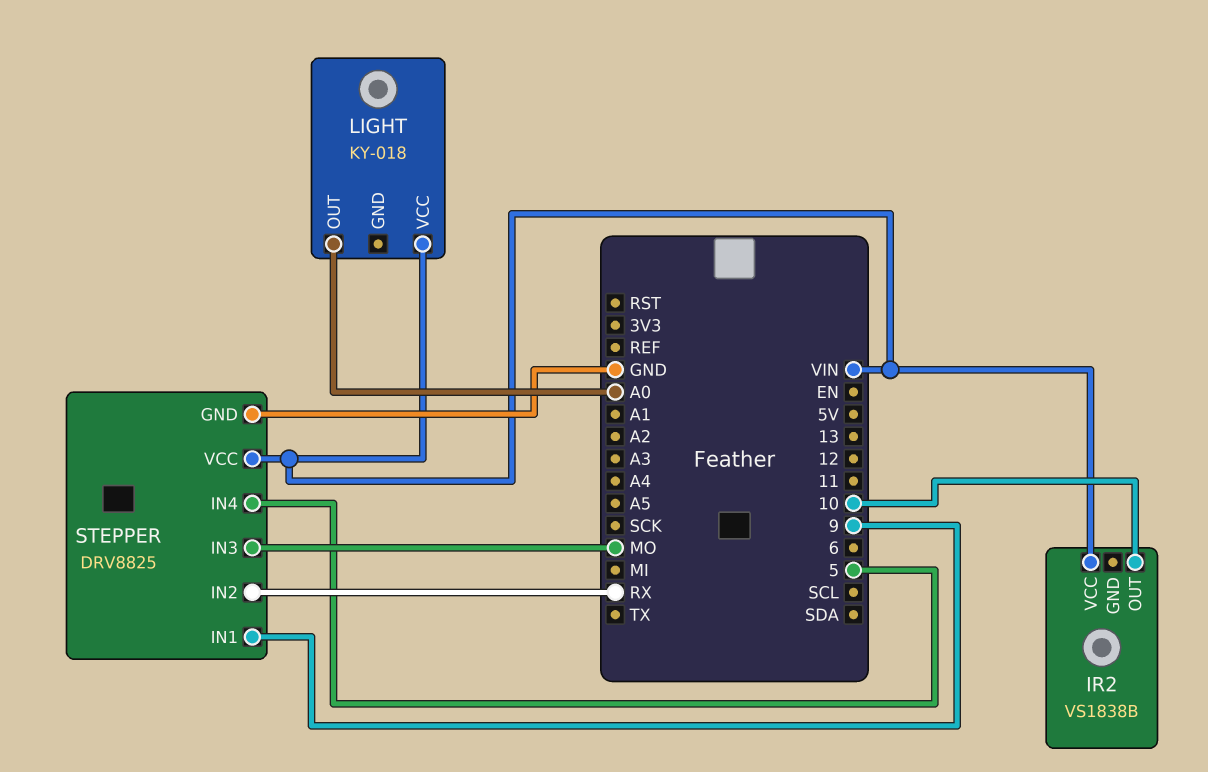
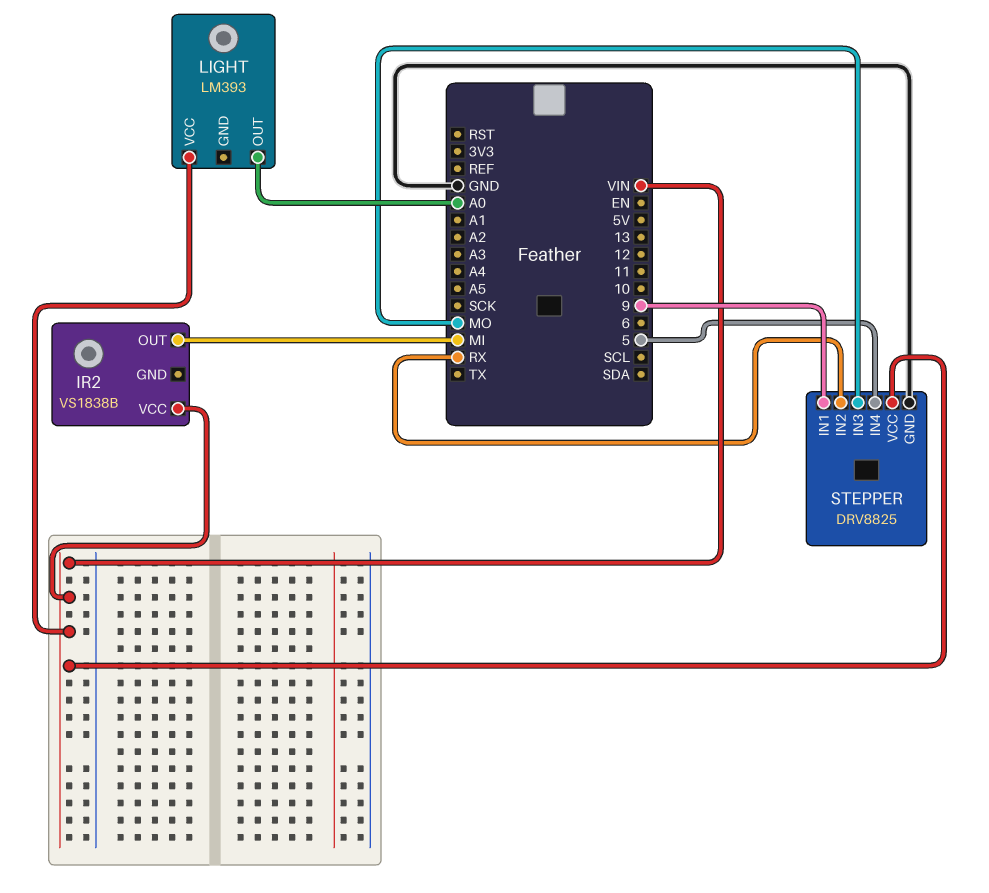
IR2 pin OUT: 10 -> MI
LIGHT: KY-018 -> LM393

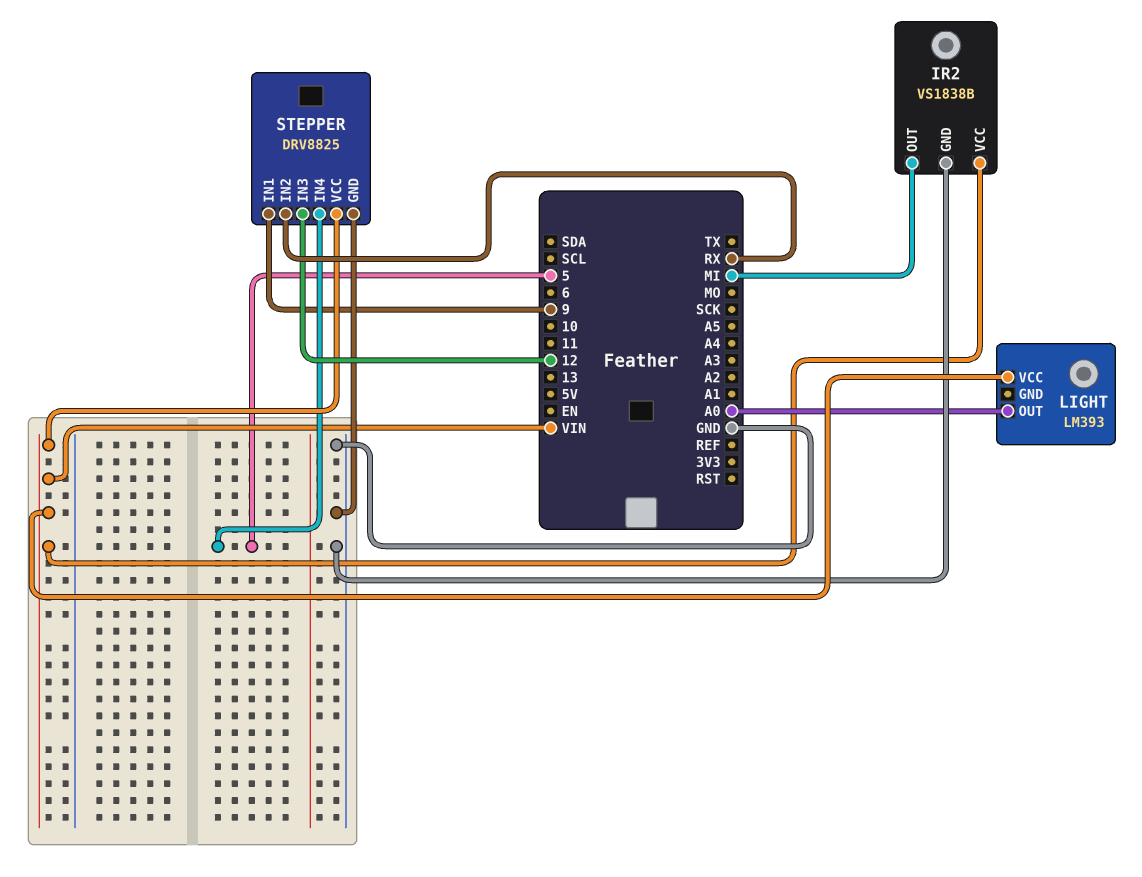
IR2 pin GND: none -> GND
STEPPER pin IN3: MO -> 12

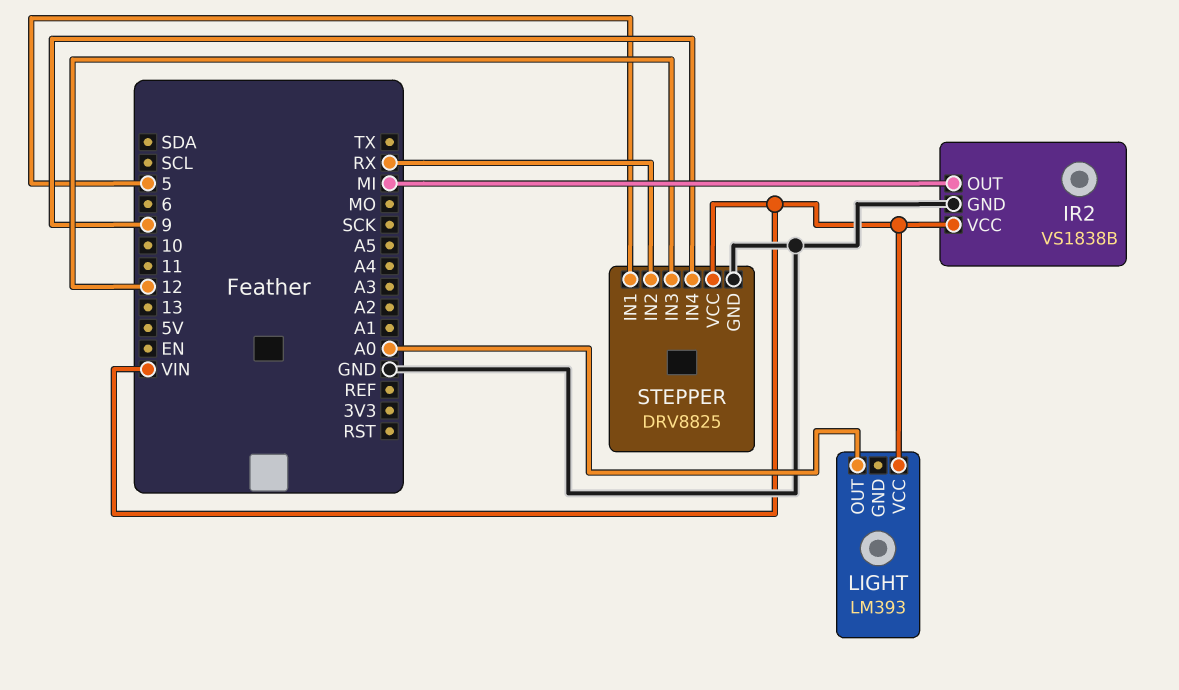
STEPPER pin IN1: 9 -> 5
STEPPER pin IN4: 5 -> 9

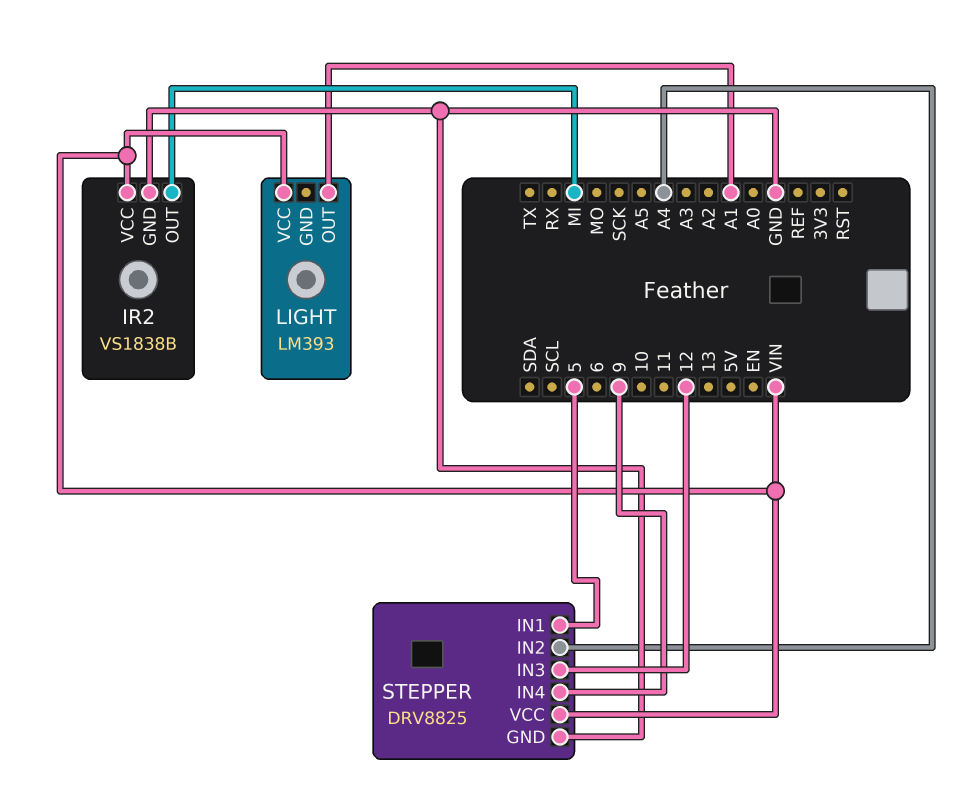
LIGHT pin OUT: A0 -> A1
STEPPER pin IN2: RX -> A4

